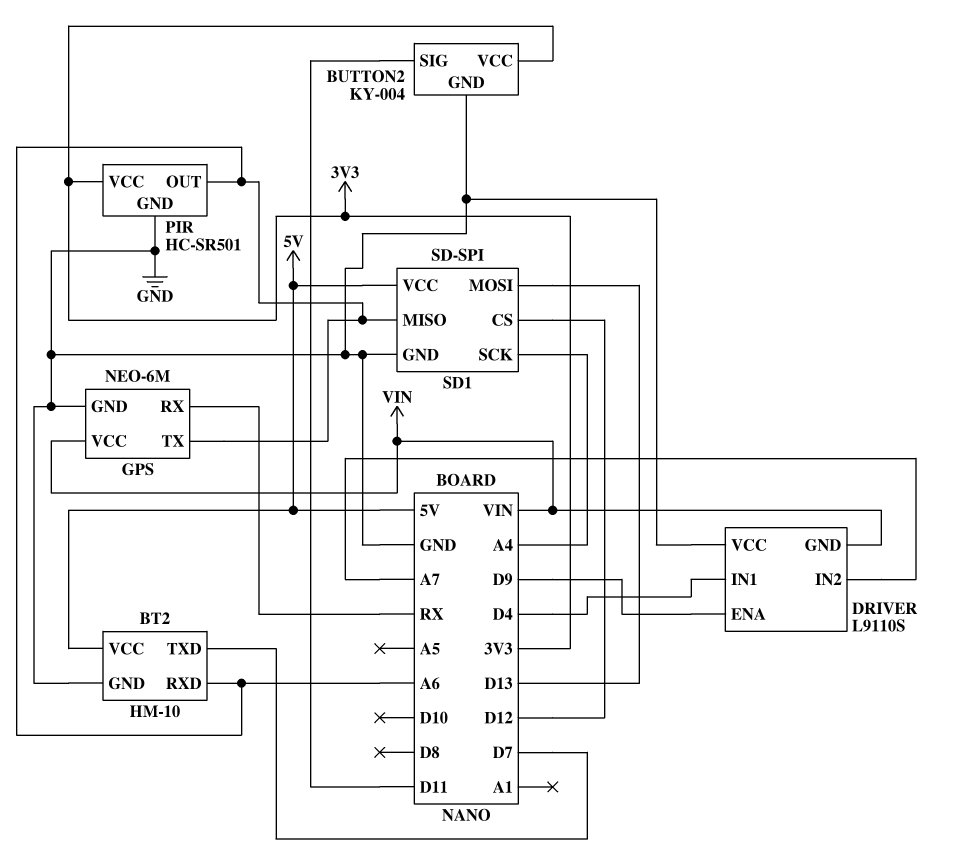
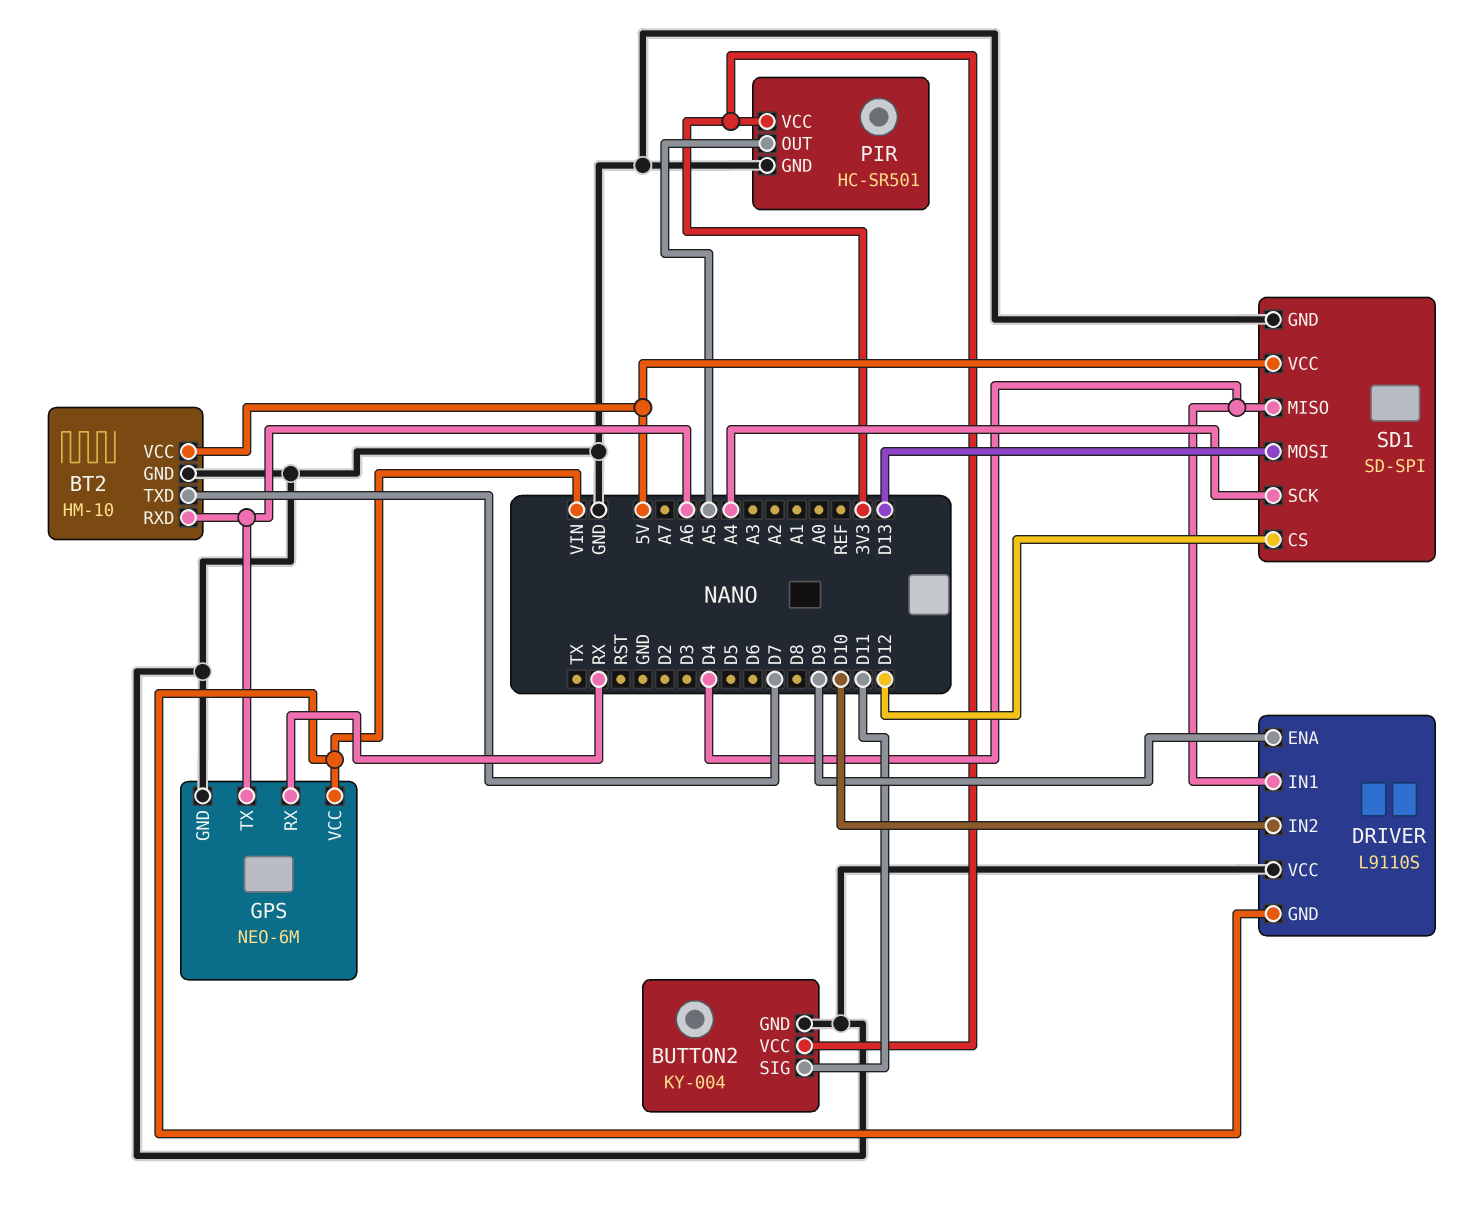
DRIVER pin IN2: A7 -> D10
PIR pin OUT: A6 -> A5
SD1 pin MISO: A6 -> D4

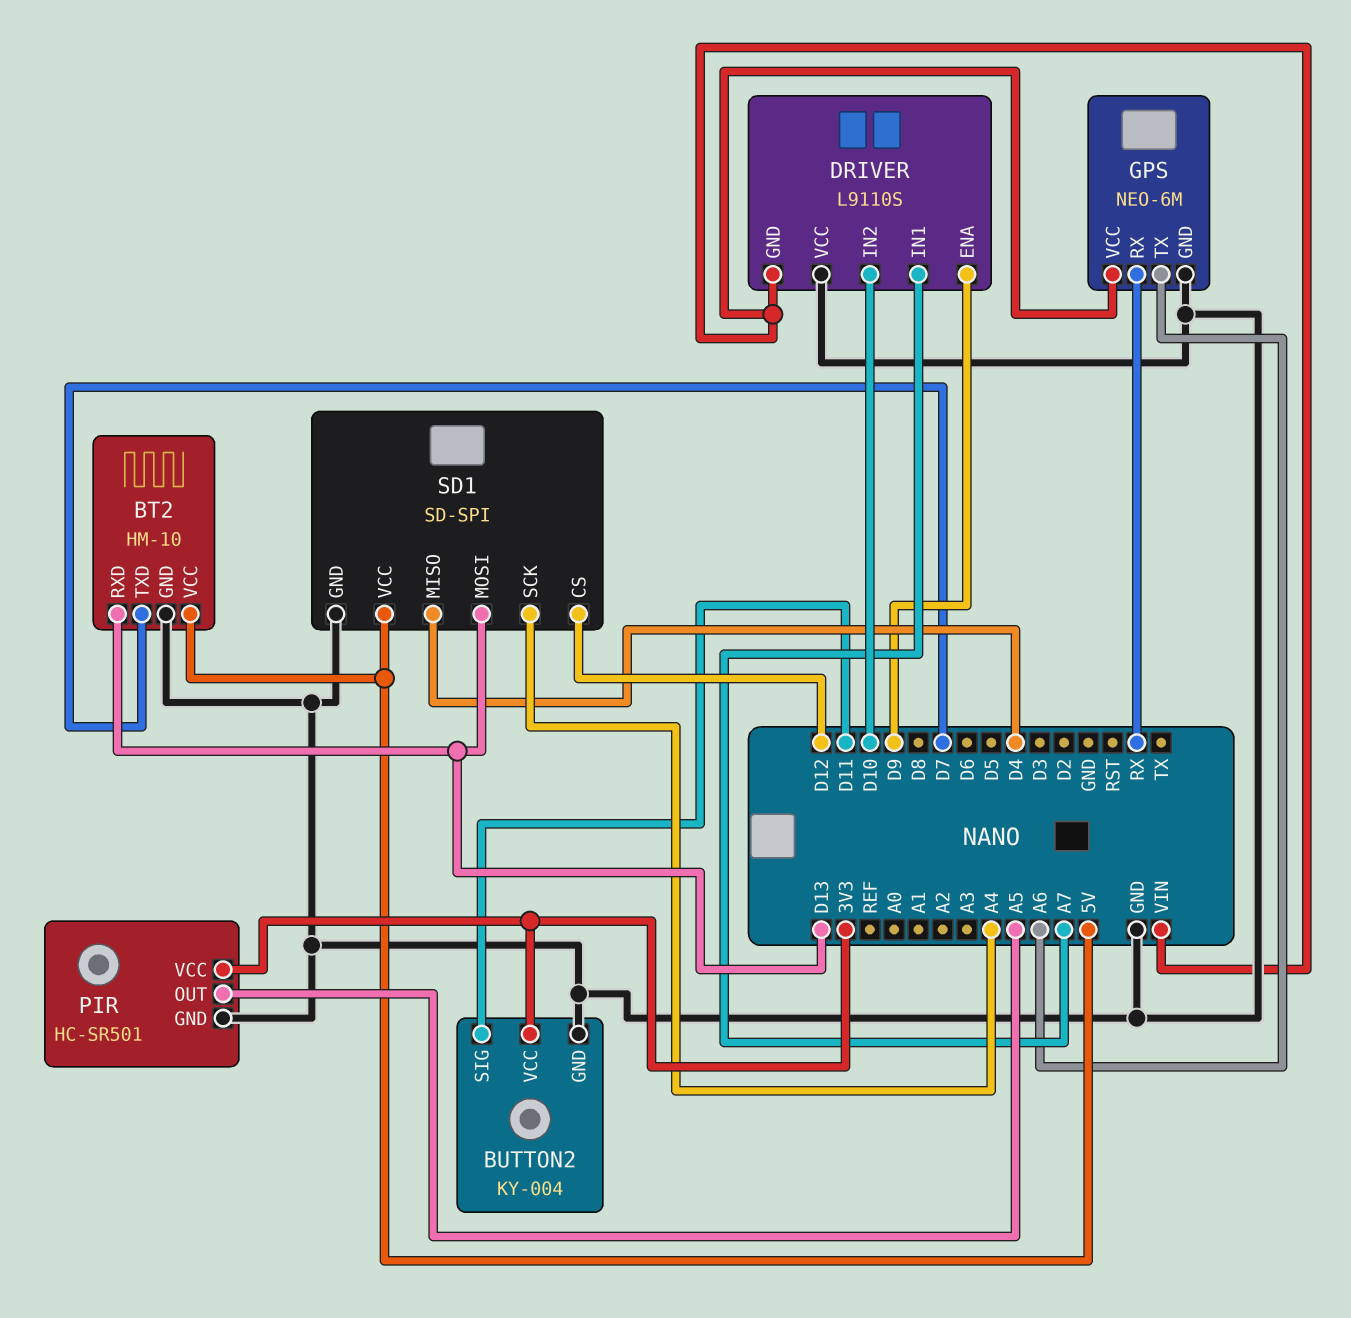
BT2 pin RXD: A6 -> D13
DRIVER pin IN1: D4 -> A7

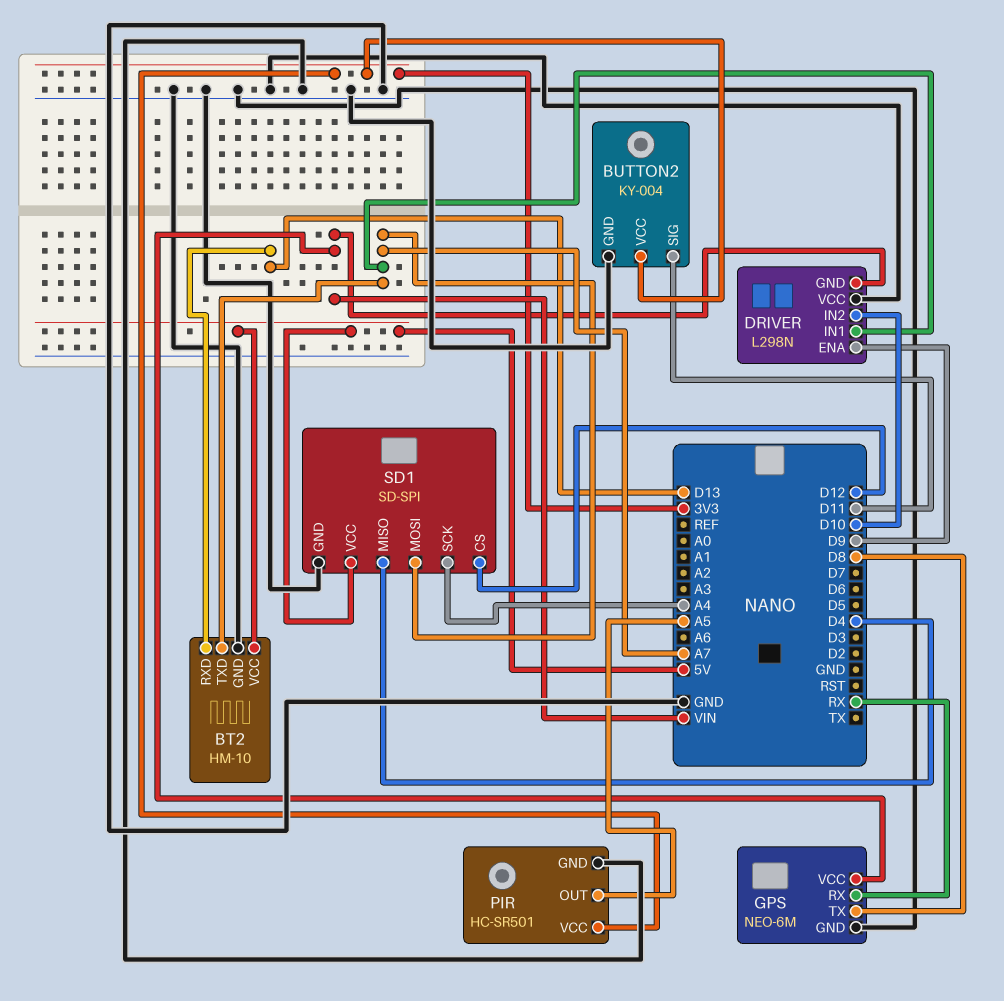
BT2 pin TXD: D7 -> A7
DRIVER: L9110S -> L298N
GPS pin TX: A6 -> D8
SD1 pin MOSI: D13 -> A7

